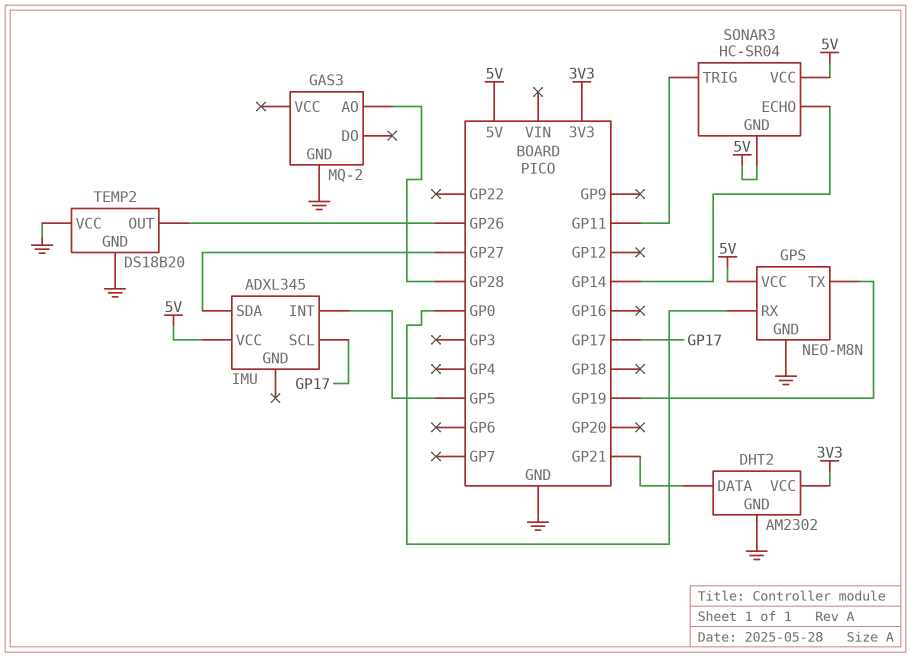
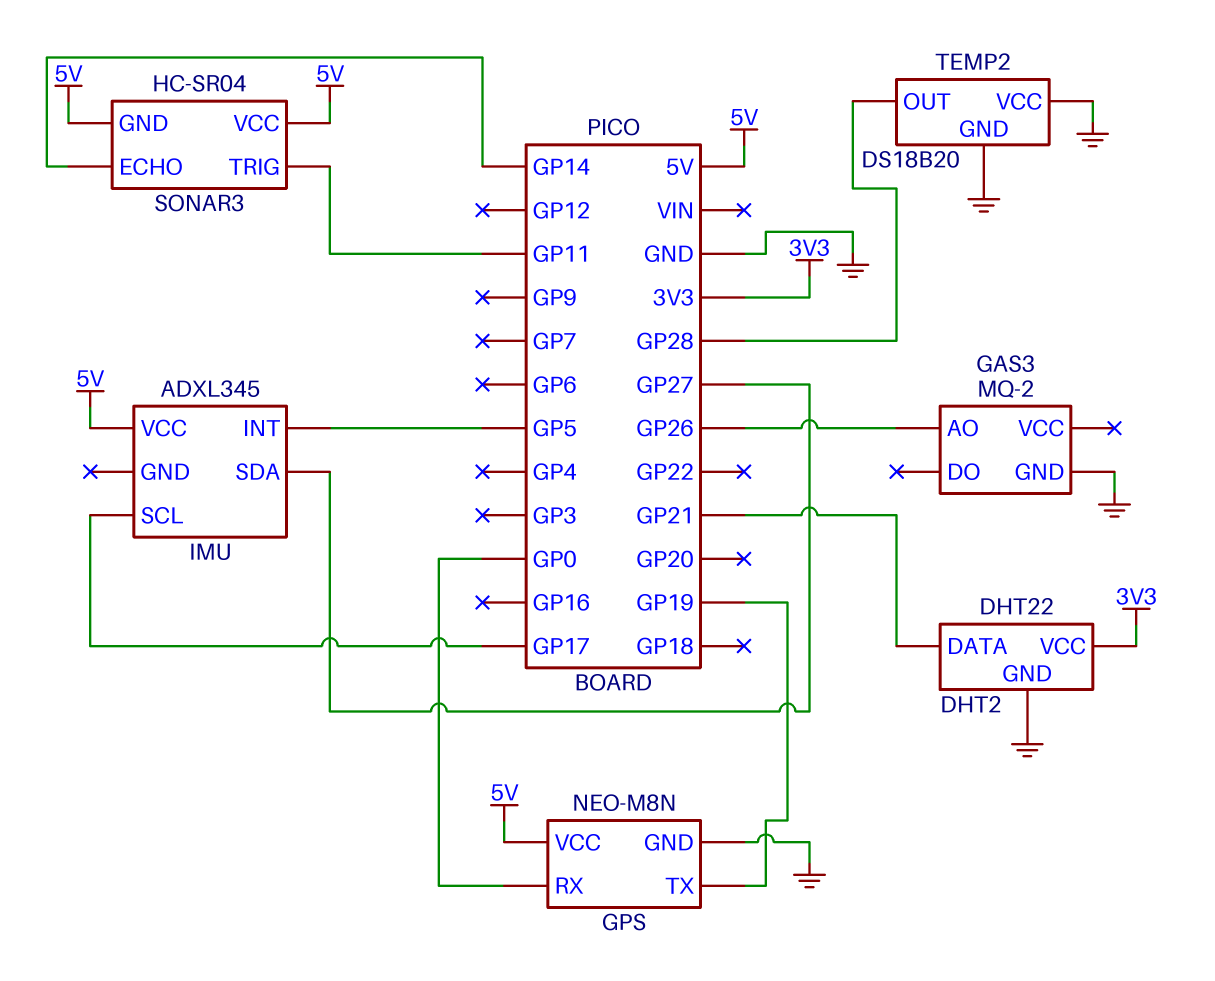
DHT2: AM2302 -> DHT22
GAS3 pin AO: GP28 -> GP26
TEMP2 pin OUT: GP26 -> GP28

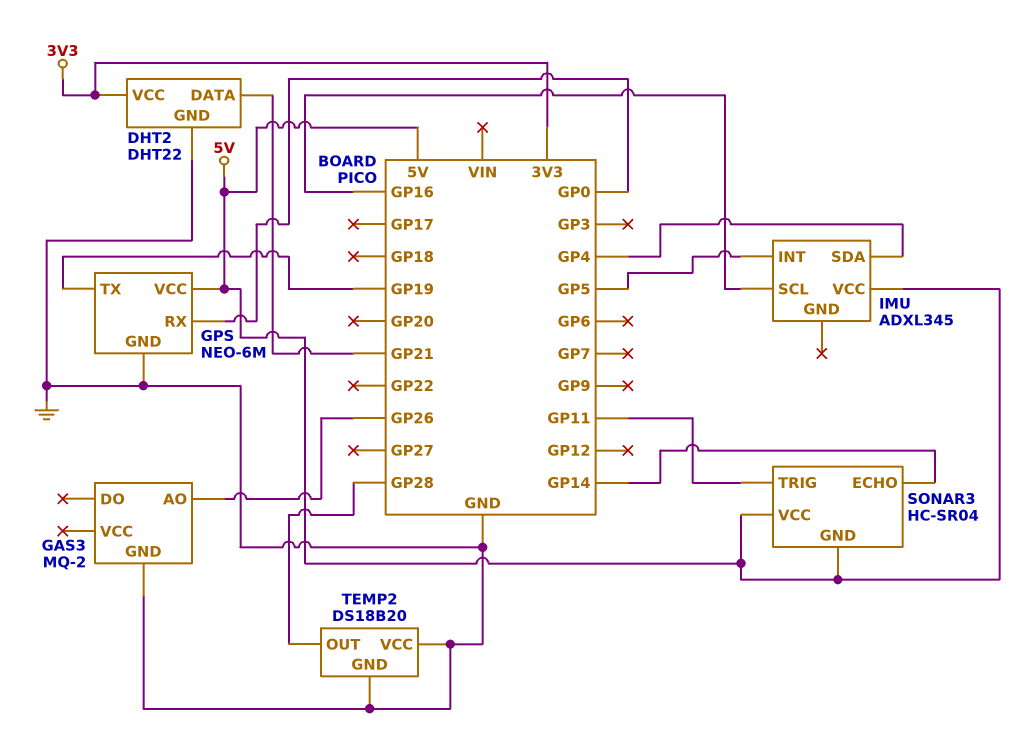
GPS: NEO-M8N -> NEO-6M
IMU pin SCL: GP17 -> GP16
IMU pin SDA: GP27 -> GP4

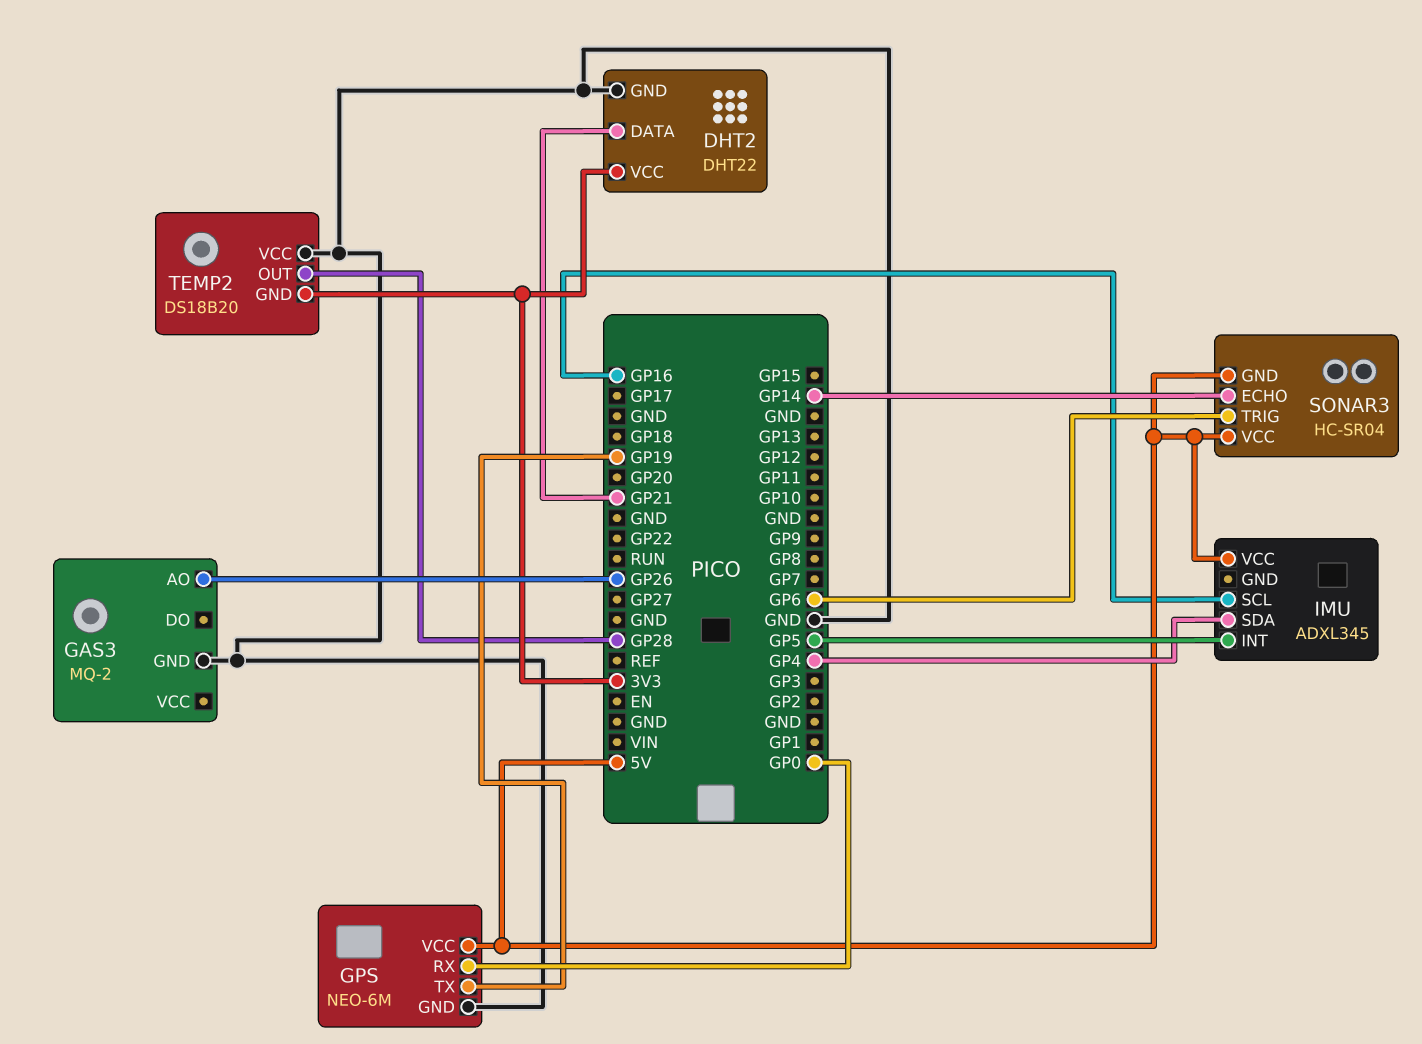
SONAR3 pin TRIG: GP11 -> GP6
TEMP2 pin GND: GND -> 3V3

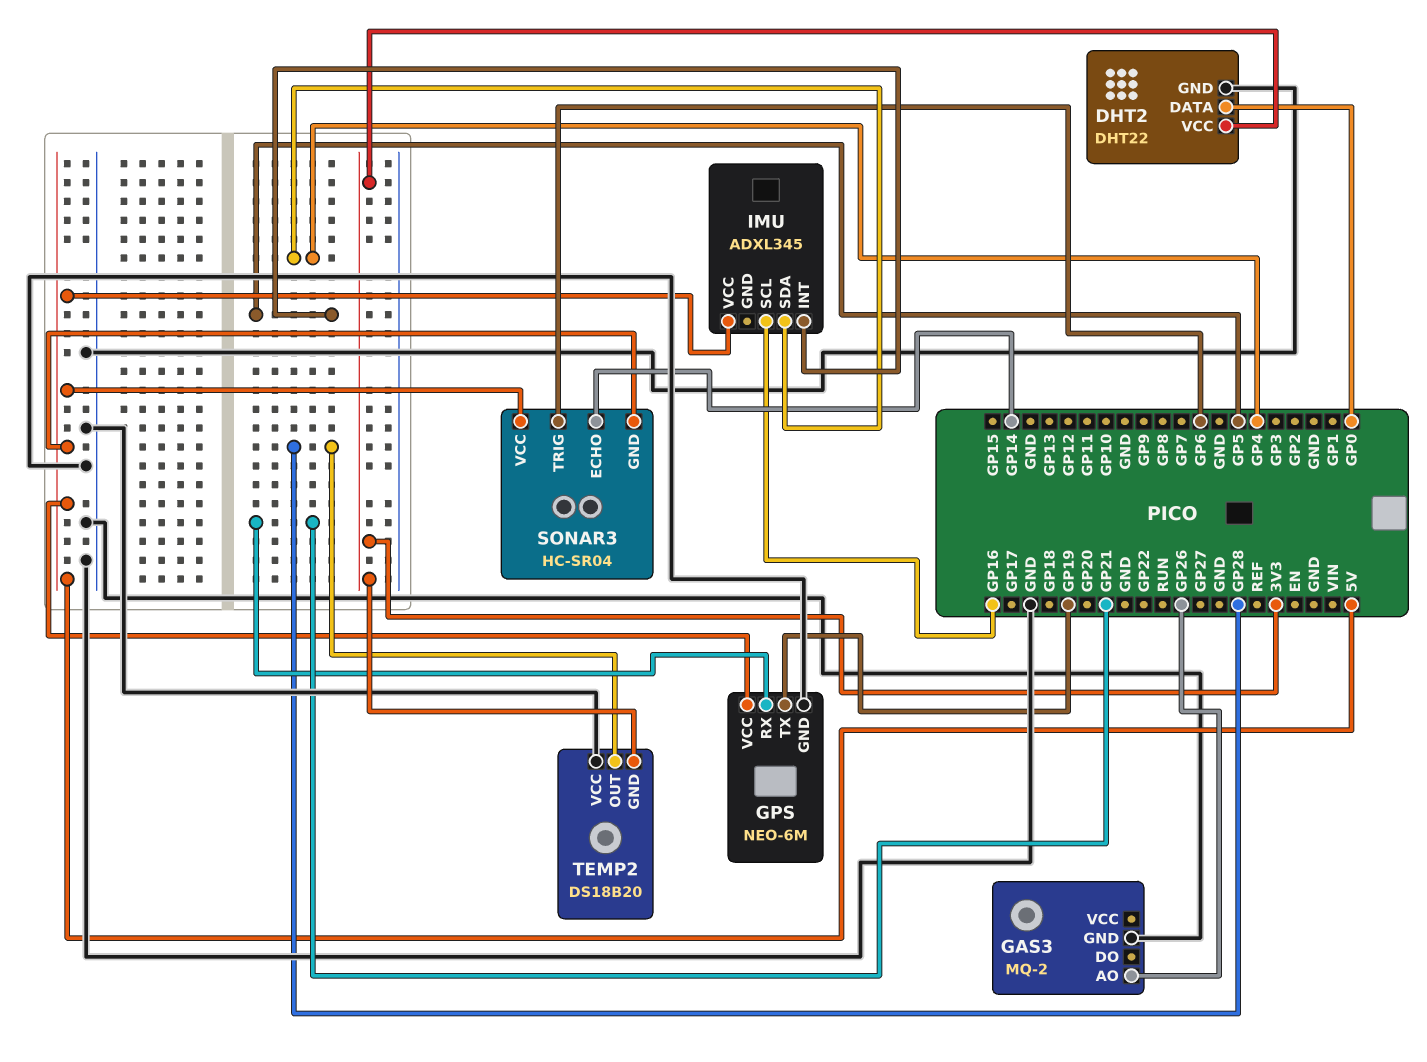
DHT2 pin DATA: GP21 -> GP0
GPS pin RX: GP0 -> GP21

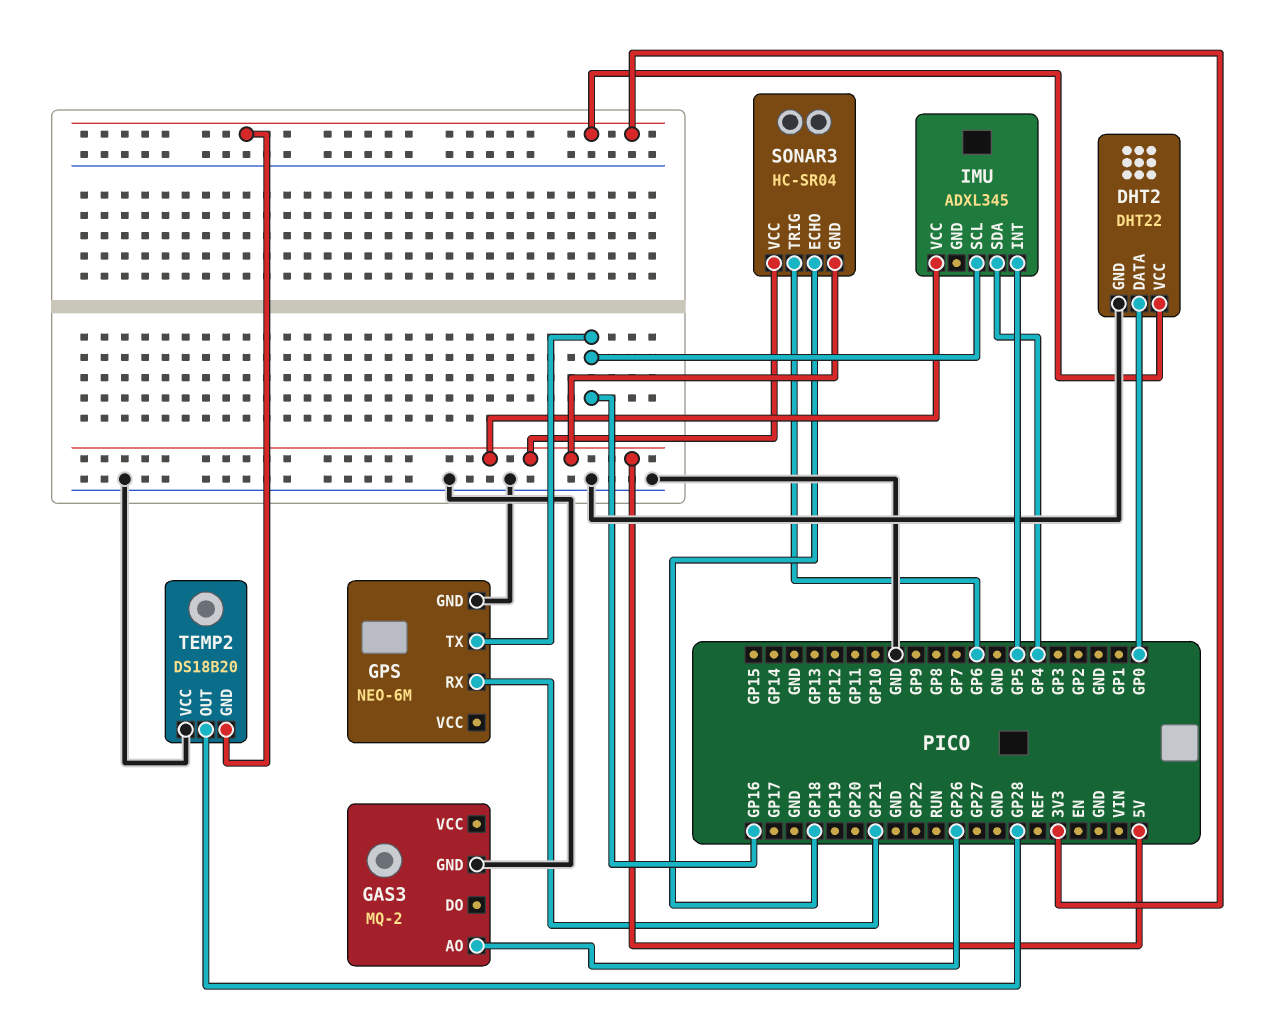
GPS pin TX: GP19 -> GP16
GPS pin VCC: 5V -> none
SONAR3 pin ECHO: GP14 -> GP18

